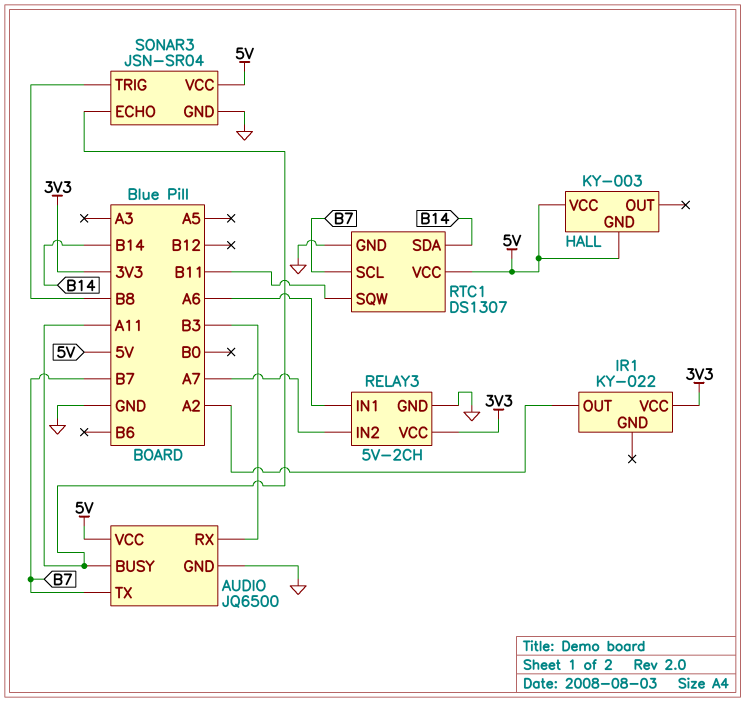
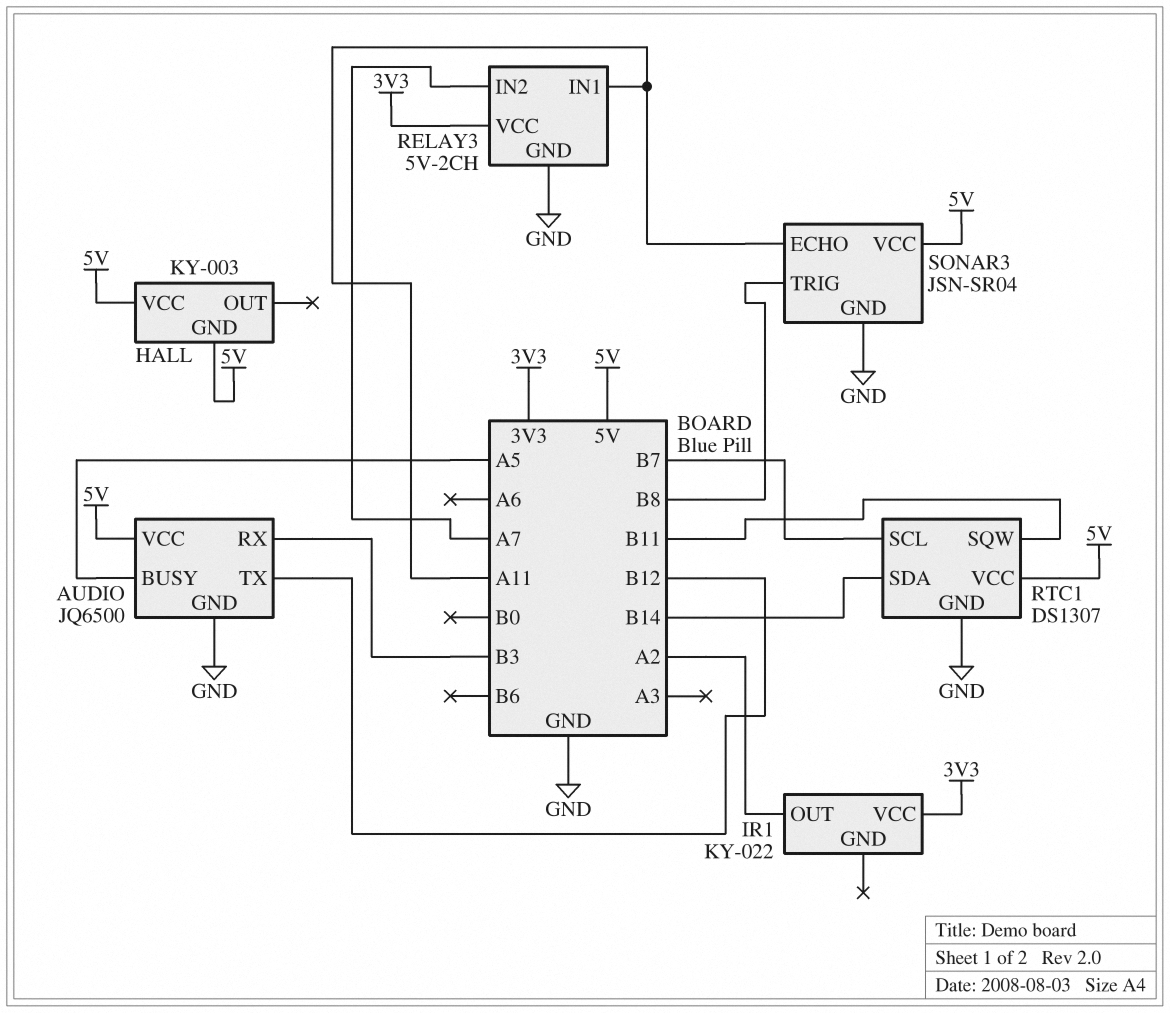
AUDIO pin BUSY: A11 -> A5
AUDIO pin TX: B7 -> B12
RELAY3 pin IN1: A6 -> A11

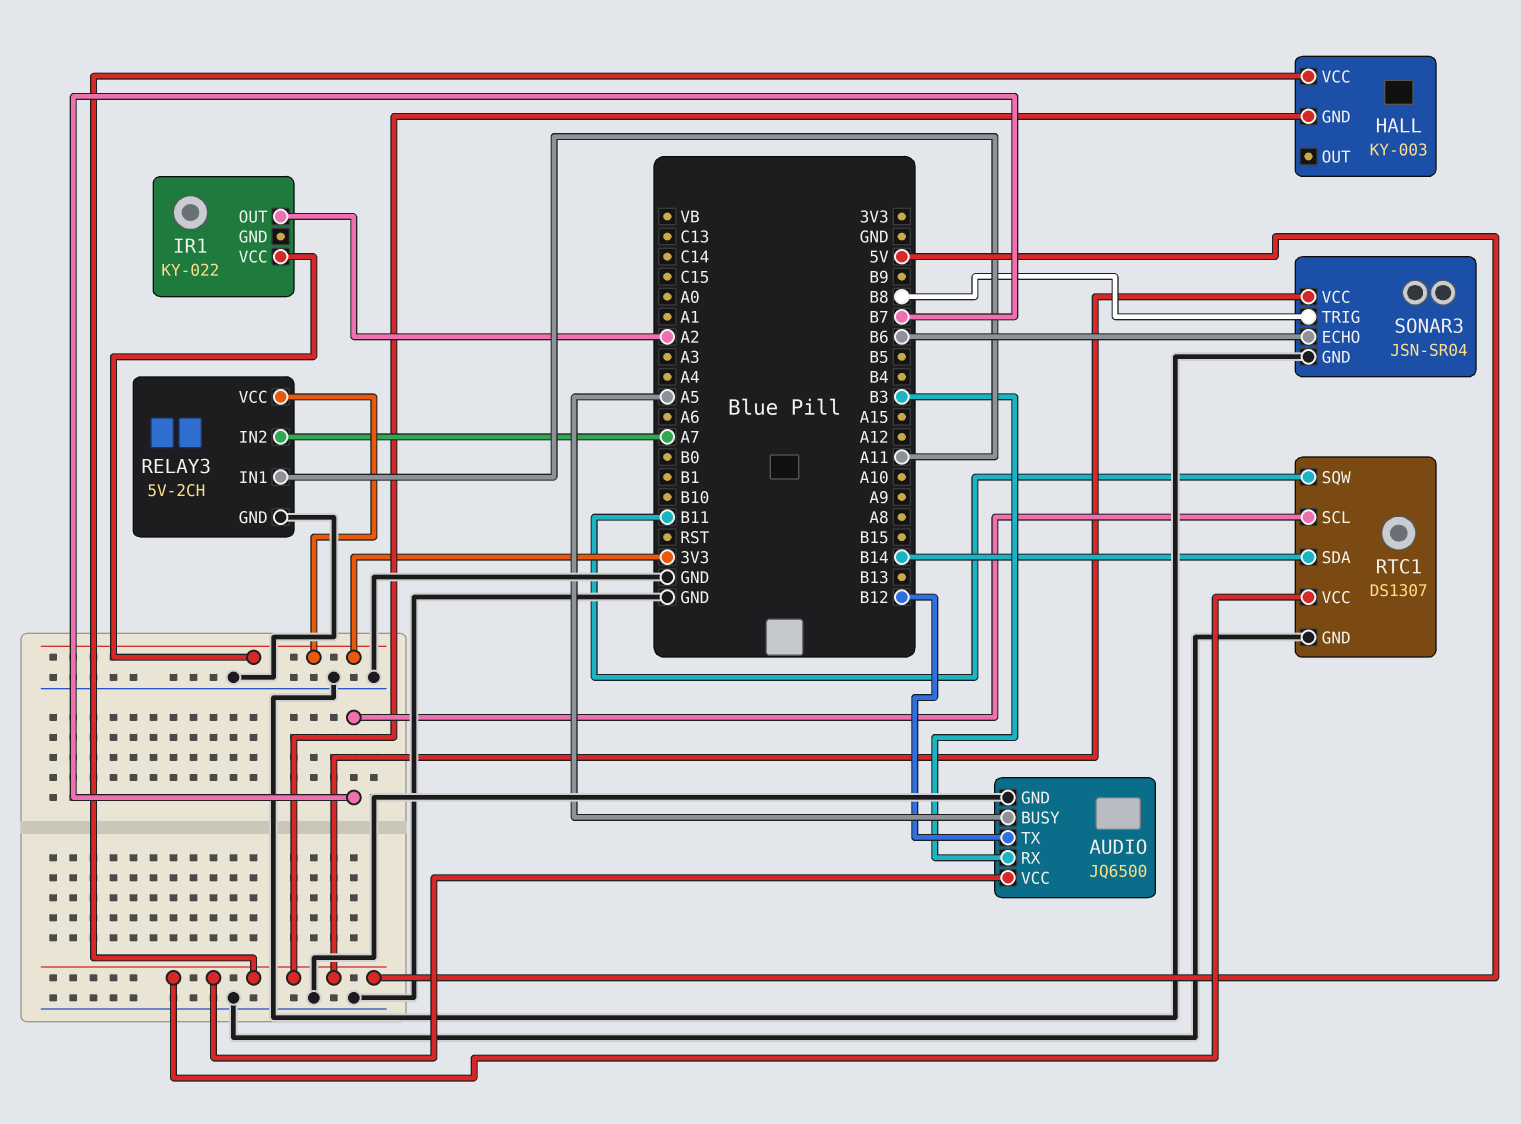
SONAR3 pin ECHO: A11 -> B6

